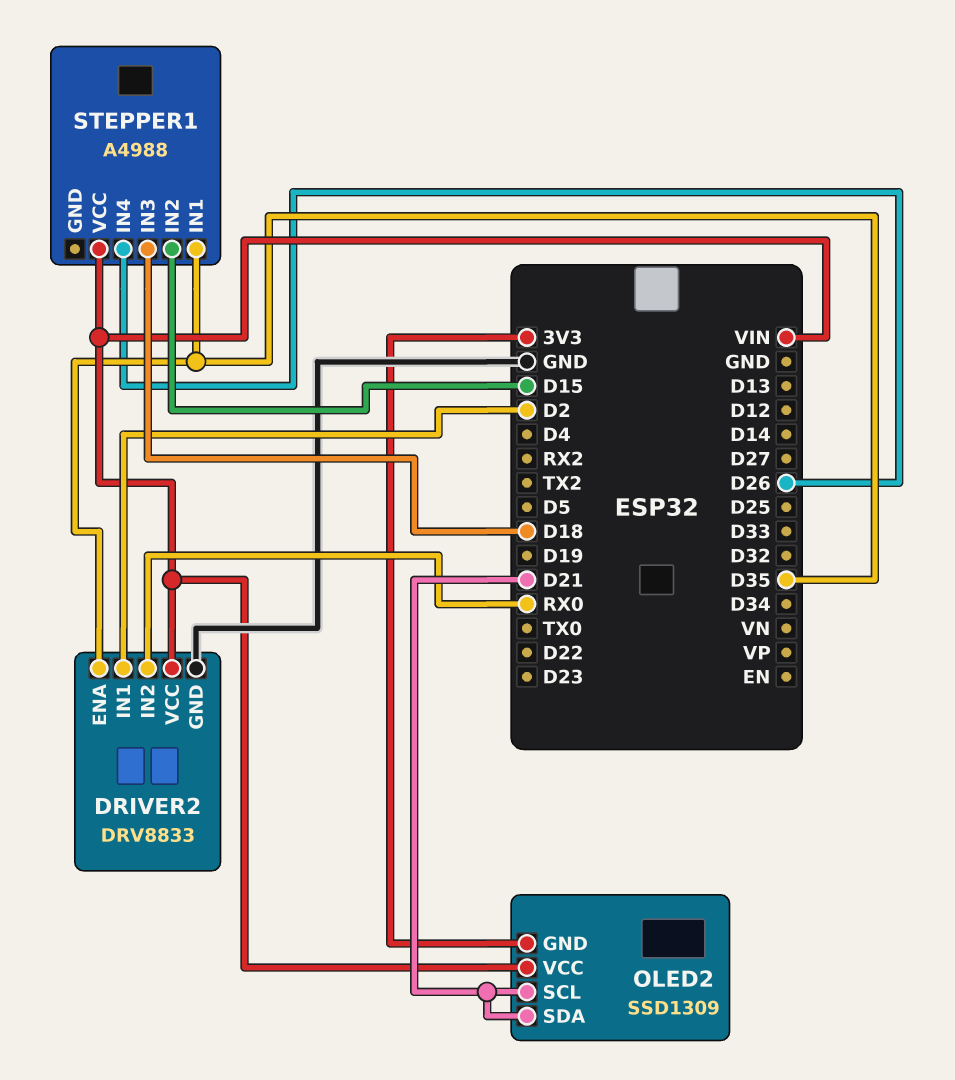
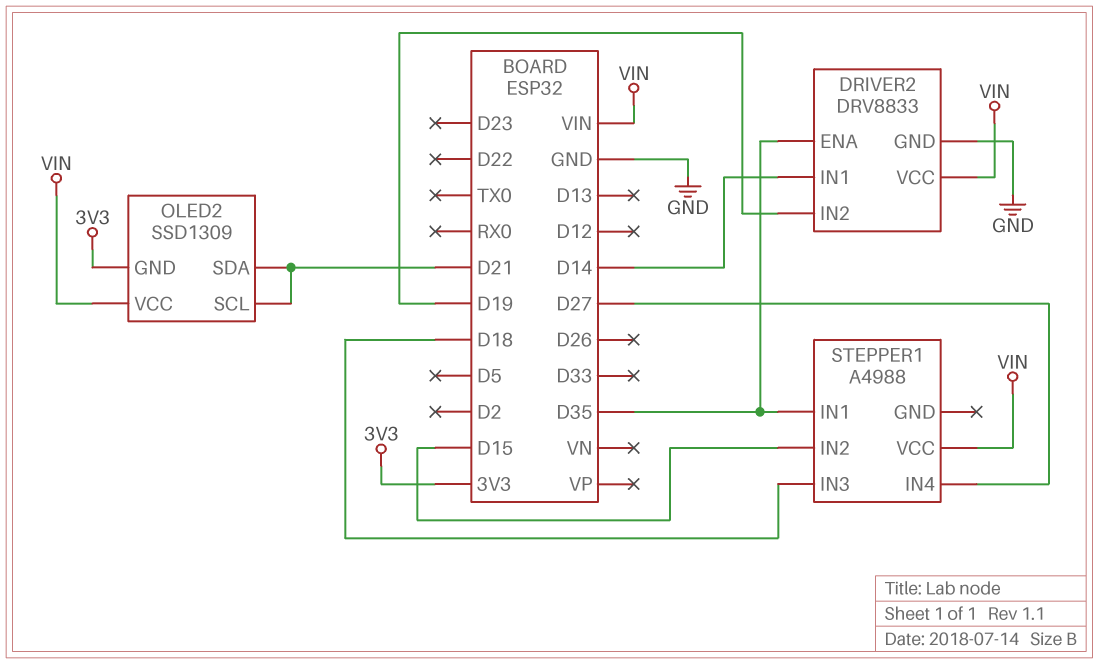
DRIVER2 pin IN1: D2 -> D14
DRIVER2 pin IN2: RX0 -> D19
STEPPER1 pin IN4: D26 -> D27

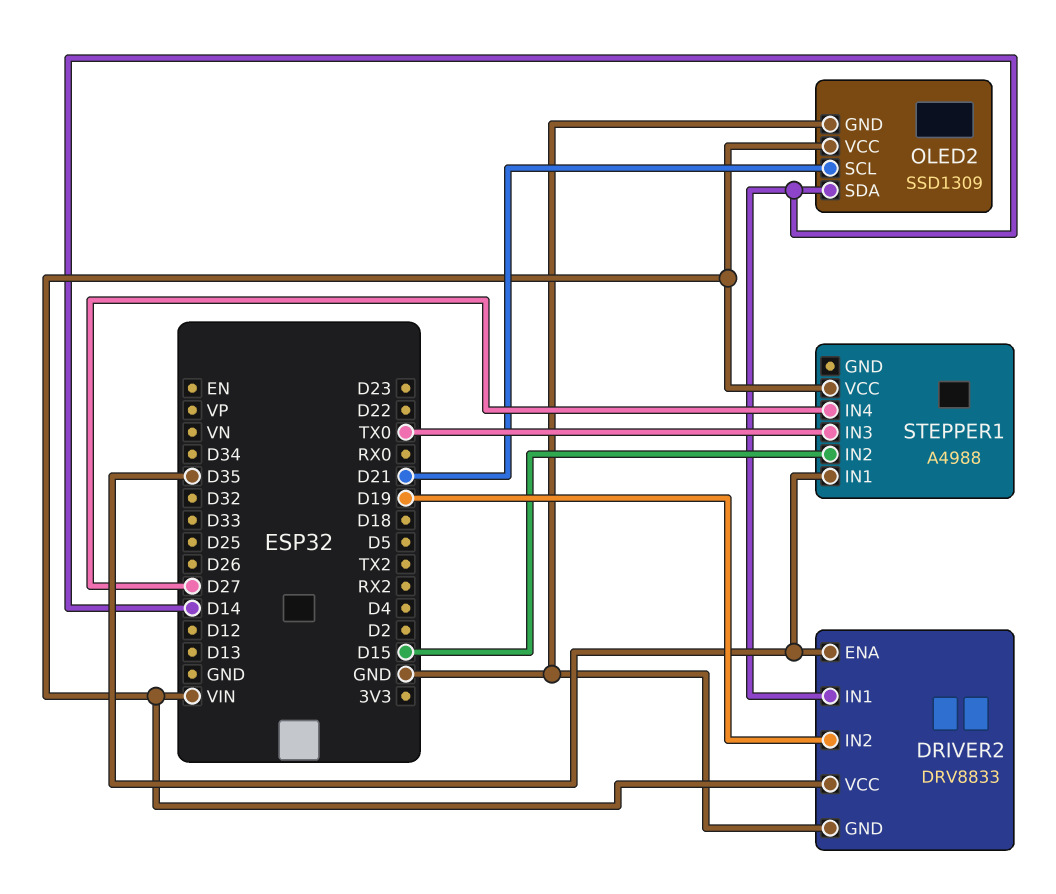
OLED2 pin GND: 3V3 -> GND
OLED2 pin SDA: D21 -> D14
STEPPER1 pin IN3: D18 -> TX0

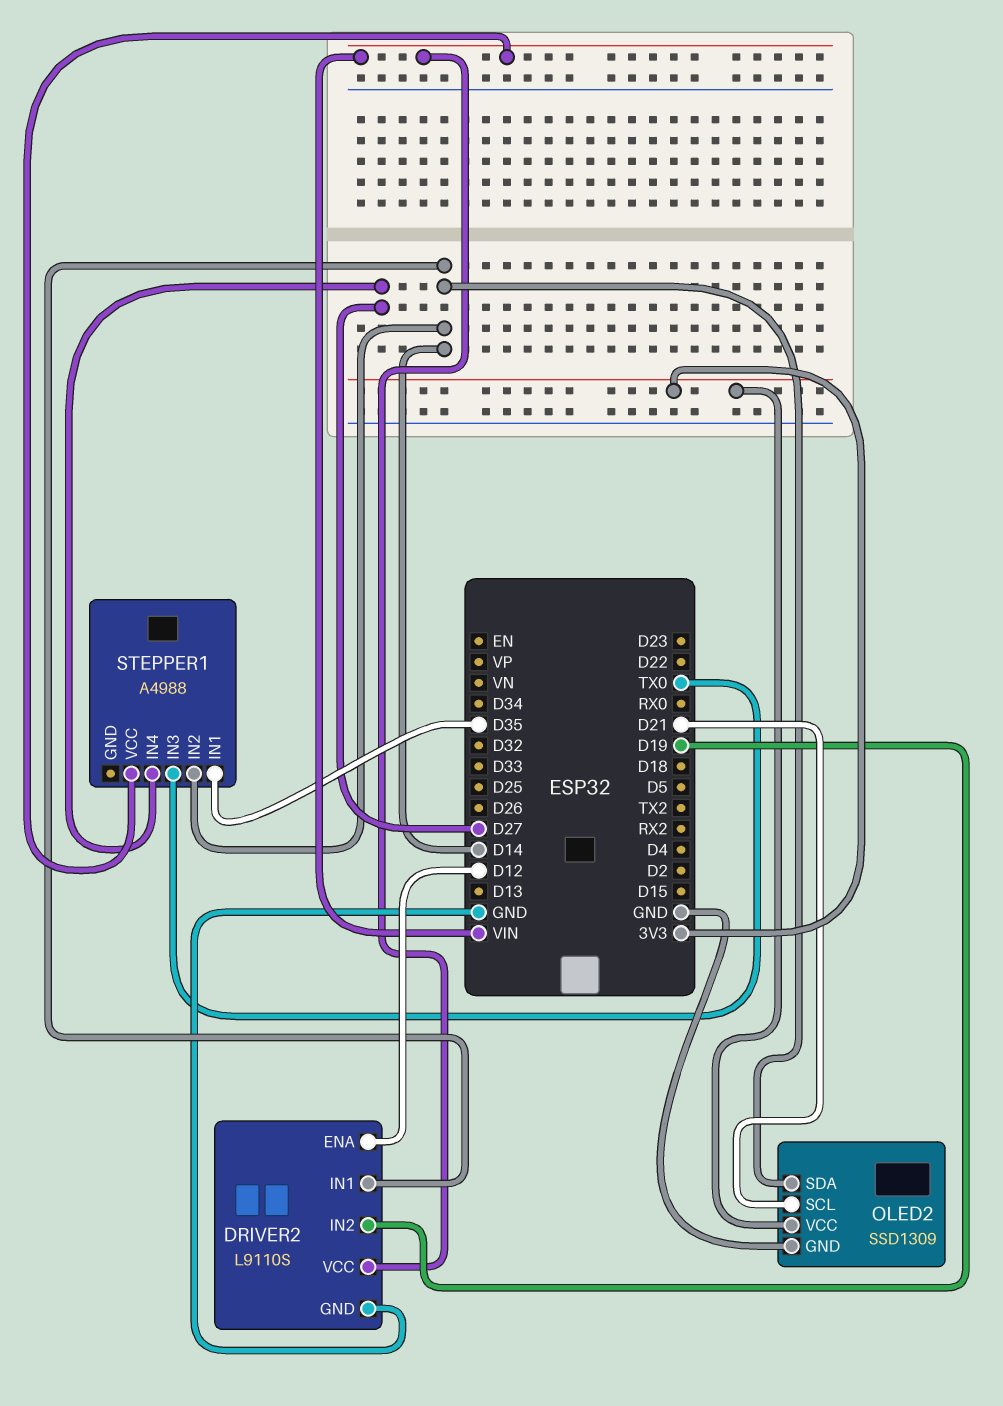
DRIVER2: DRV8833 -> L9110S
DRIVER2 pin ENA: D35 -> D12
OLED2 pin VCC: VIN -> 3V3
STEPPER1 pin IN2: D15 -> D14

